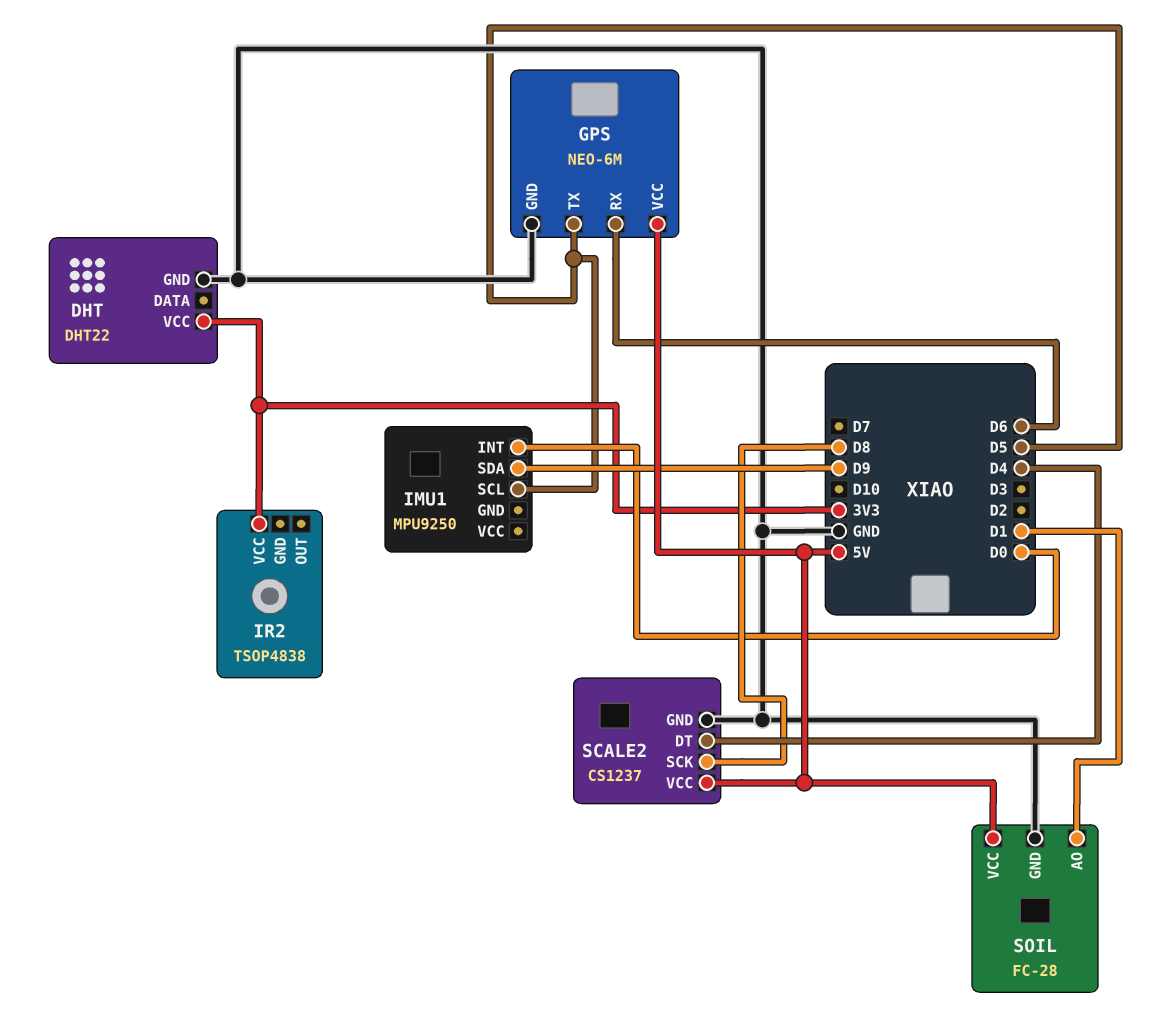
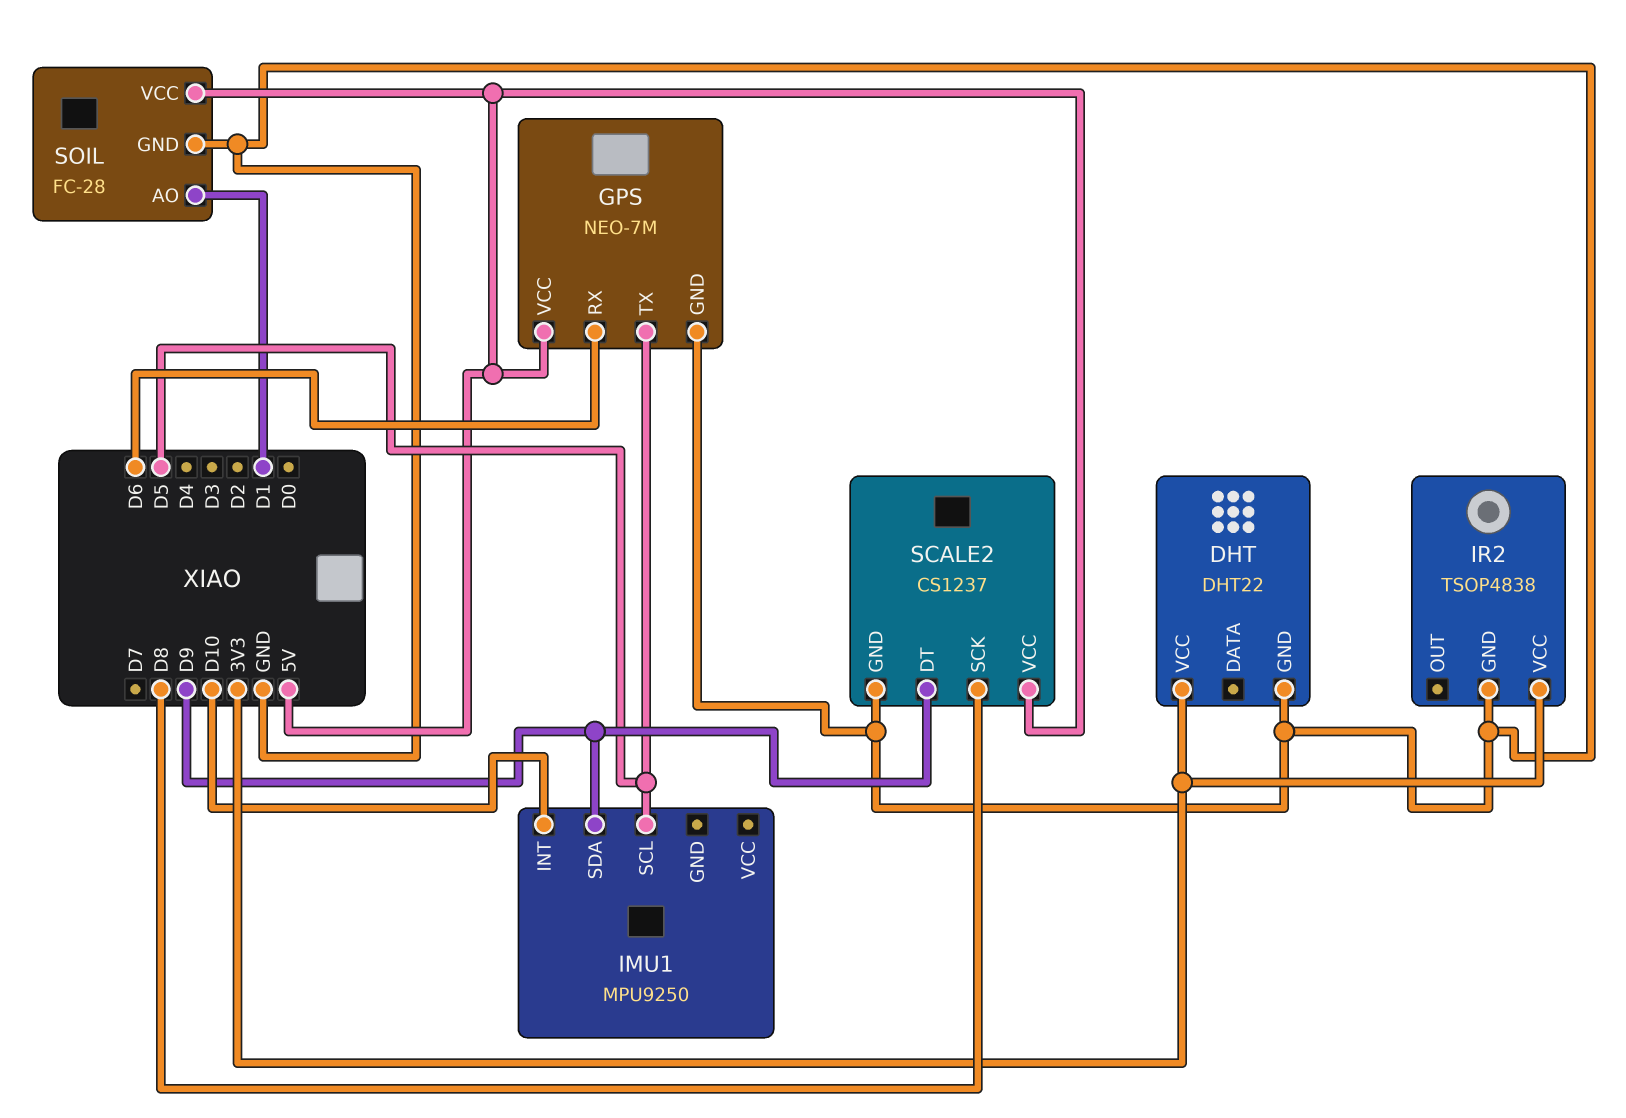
GPS: NEO-6M -> NEO-7M
IMU1 pin INT: D0 -> D10
IR2 pin GND: none -> GND
SCALE2 pin DT: D4 -> D9

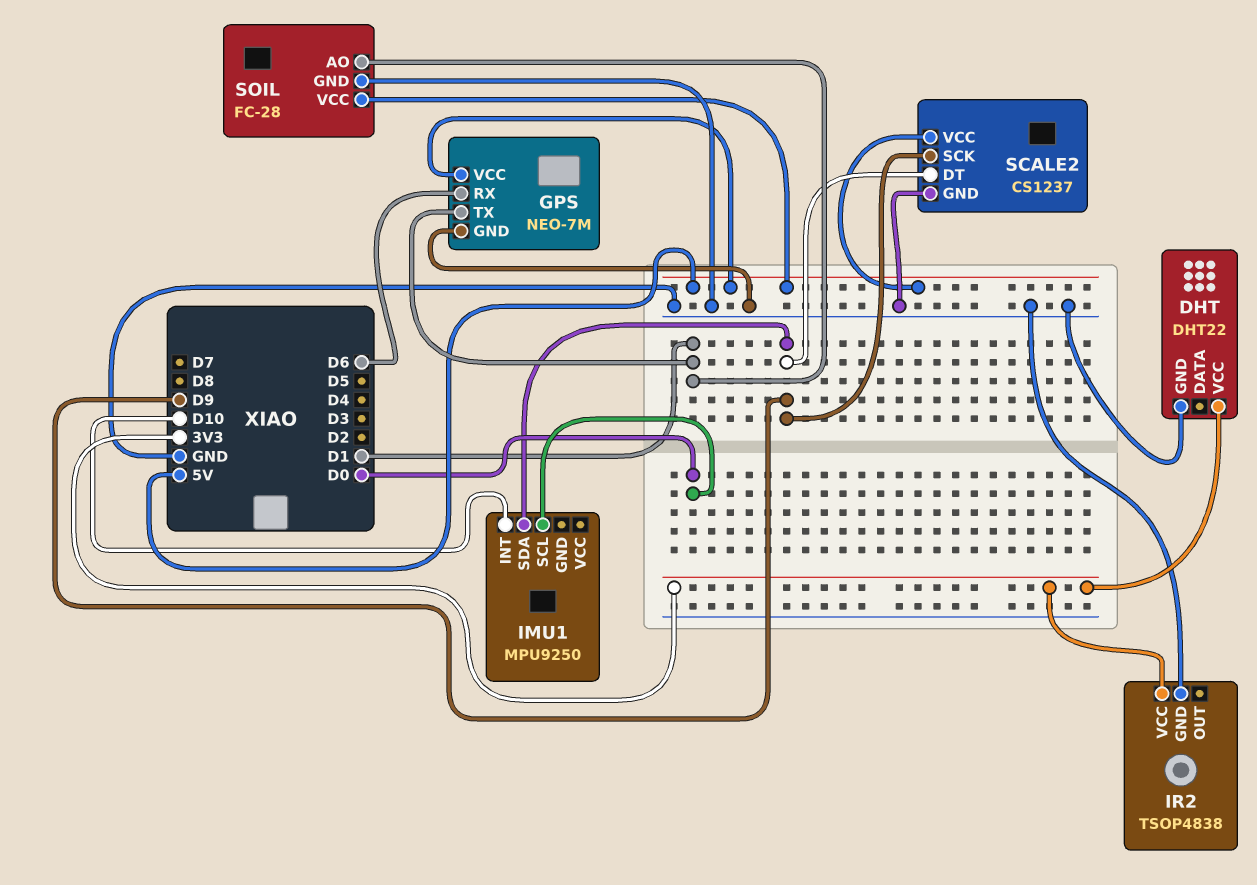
GPS pin TX: D5 -> D1
IMU1 pin SCL: D5 -> D0
SCALE2 pin SCK: D8 -> D9

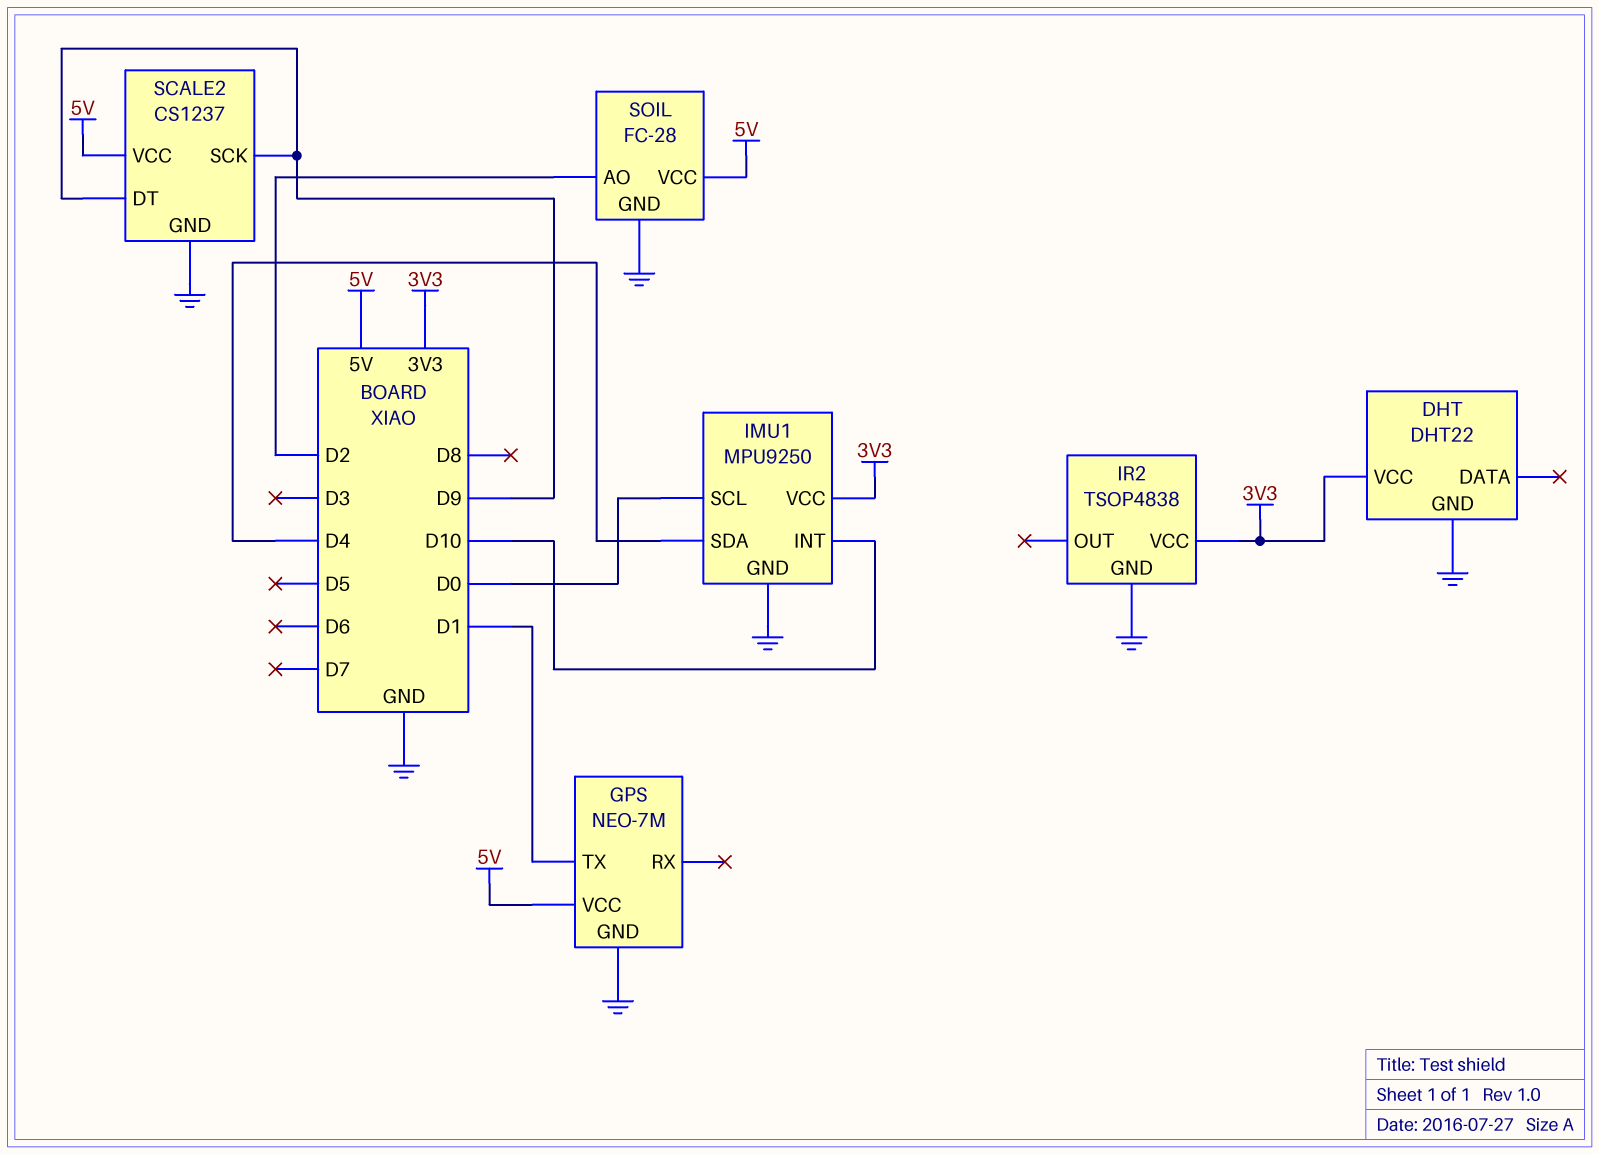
GPS pin RX: D6 -> none
IMU1 pin GND: none -> GND
IMU1 pin SDA: D9 -> D4
IMU1 pin VCC: none -> 3V3
SOIL pin AO: D1 -> D2

